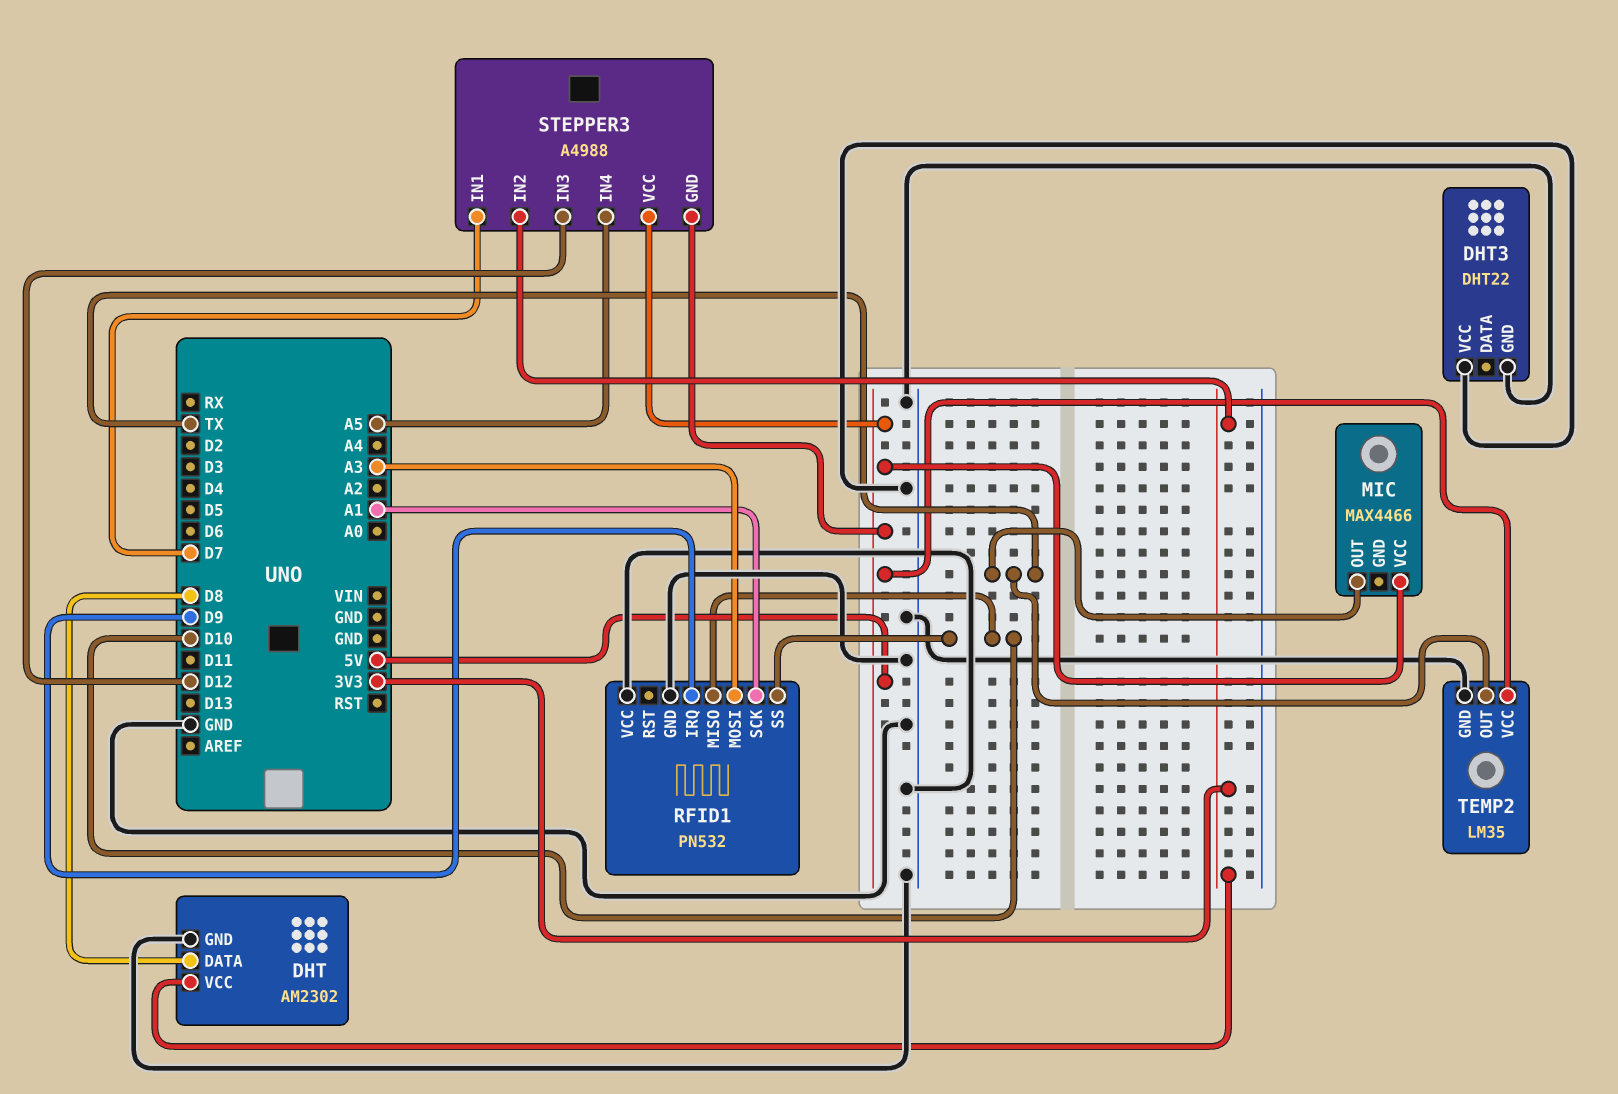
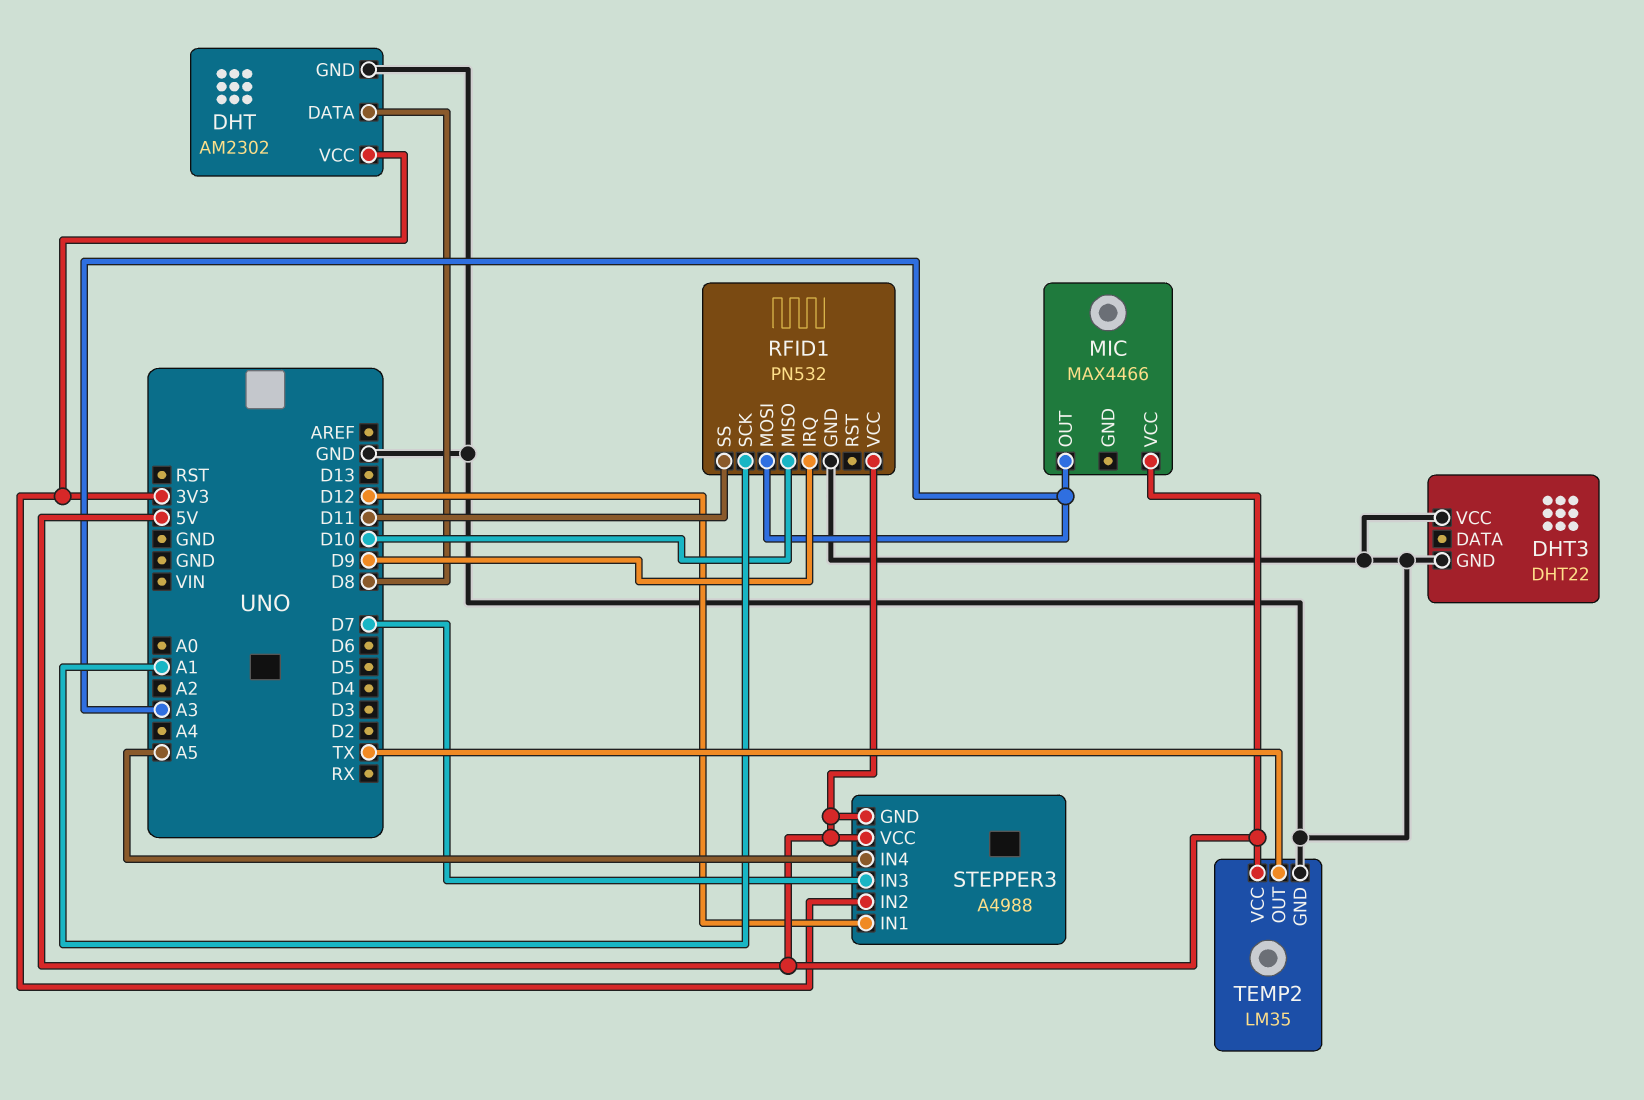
MIC pin OUT: TX -> A3
RFID1 pin SS: D10 -> D11
RFID1 pin VCC: GND -> 5V
STEPPER3 pin IN1: D7 -> D12
STEPPER3 pin IN3: D12 -> D7

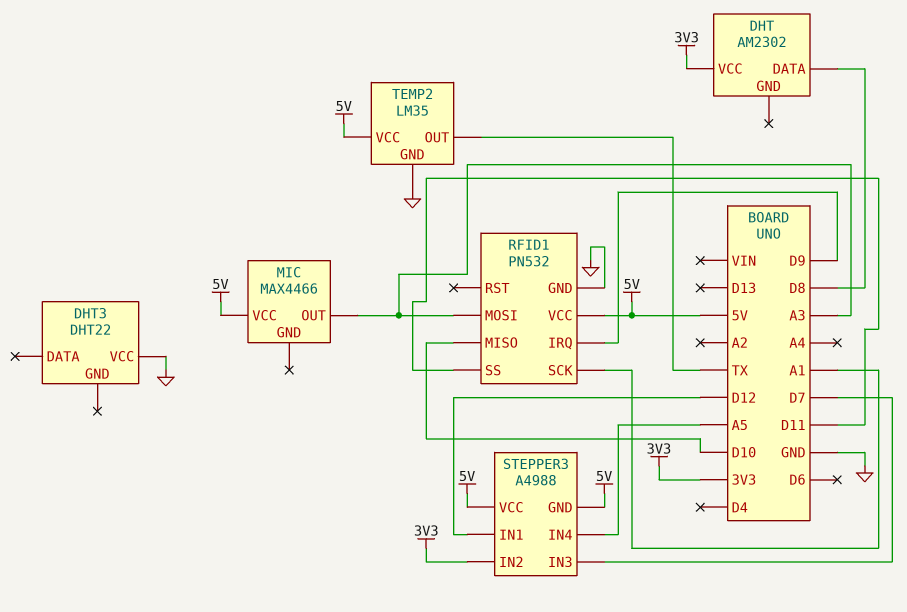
DHT pin GND: GND -> none
DHT3 pin GND: GND -> none

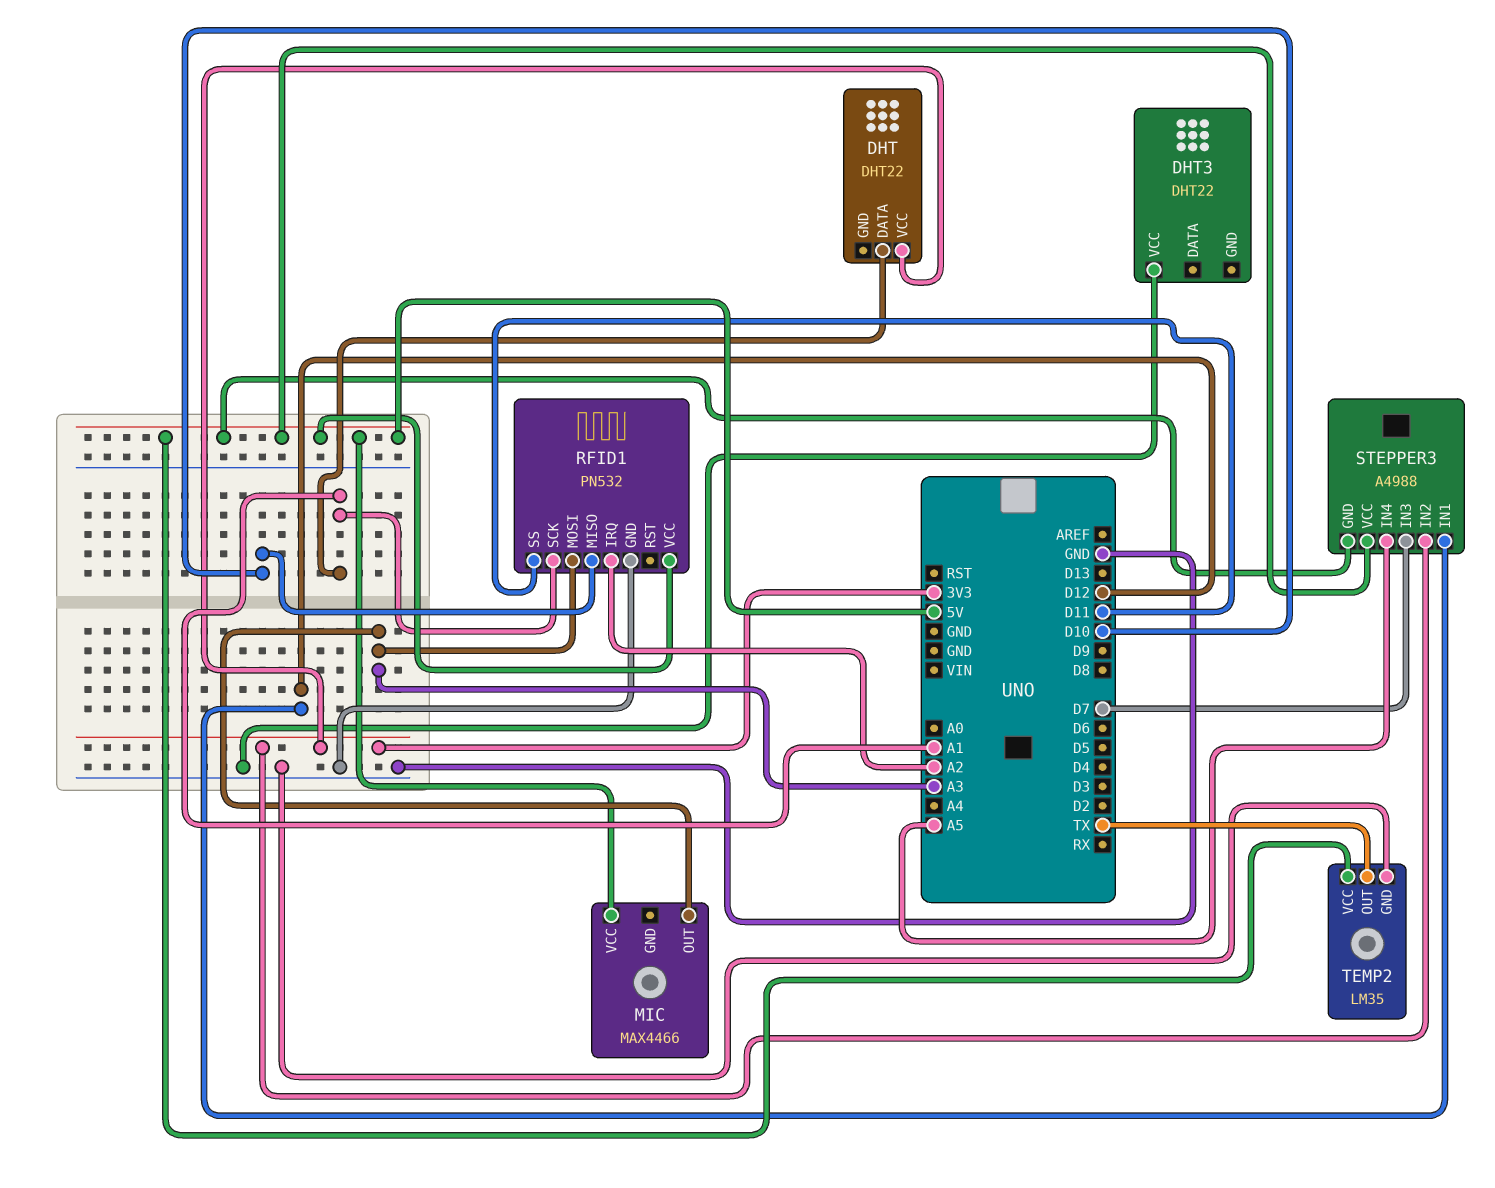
DHT: AM2302 -> DHT22
DHT pin DATA: D8 -> A1
RFID1 pin IRQ: D9 -> A2

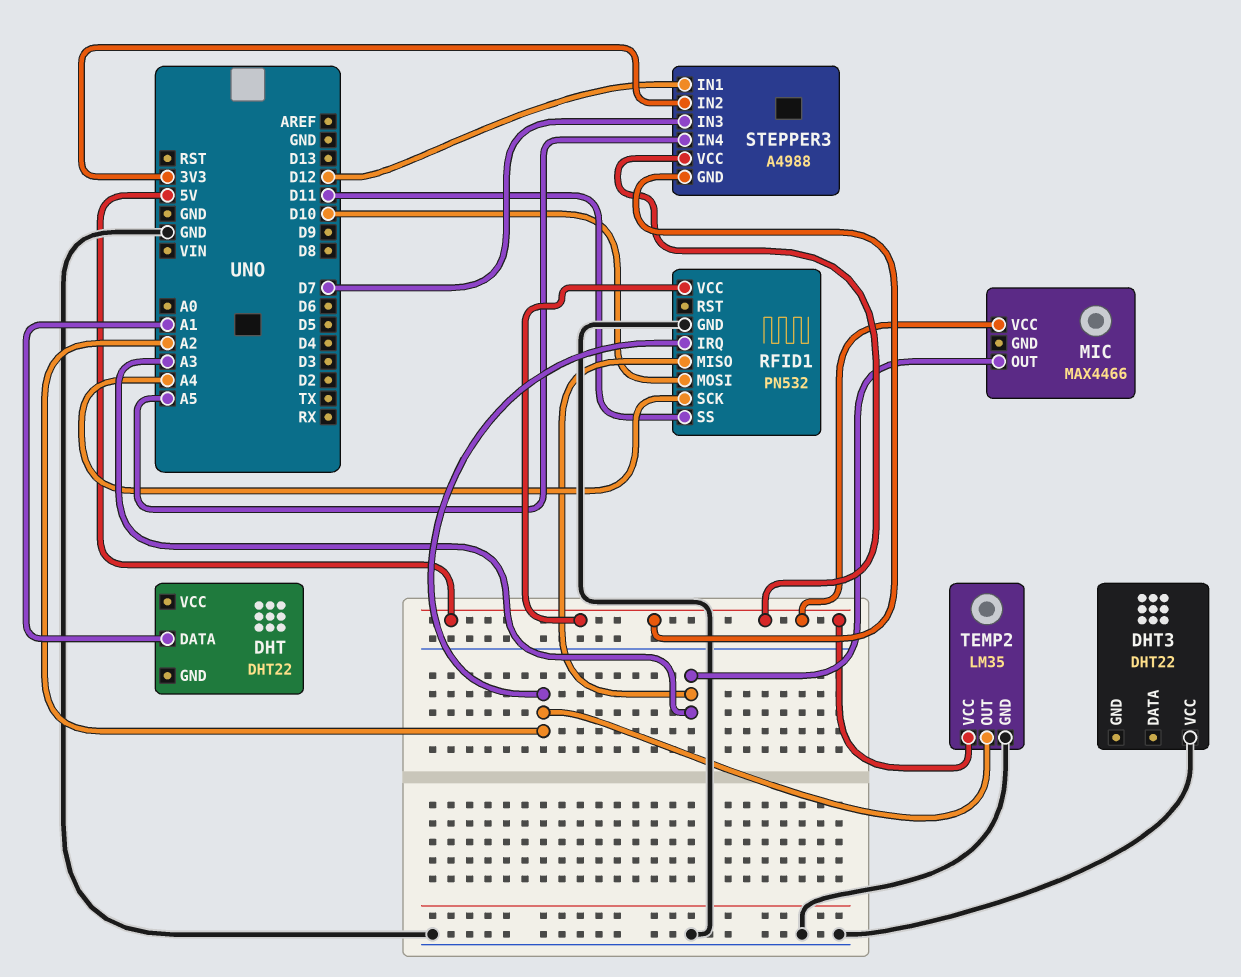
DHT pin VCC: 3V3 -> none
RFID1 pin MISO: D10 -> A3
RFID1 pin MOSI: A3 -> D10
RFID1 pin SCK: A1 -> A4
TEMP2 pin OUT: TX -> A2

